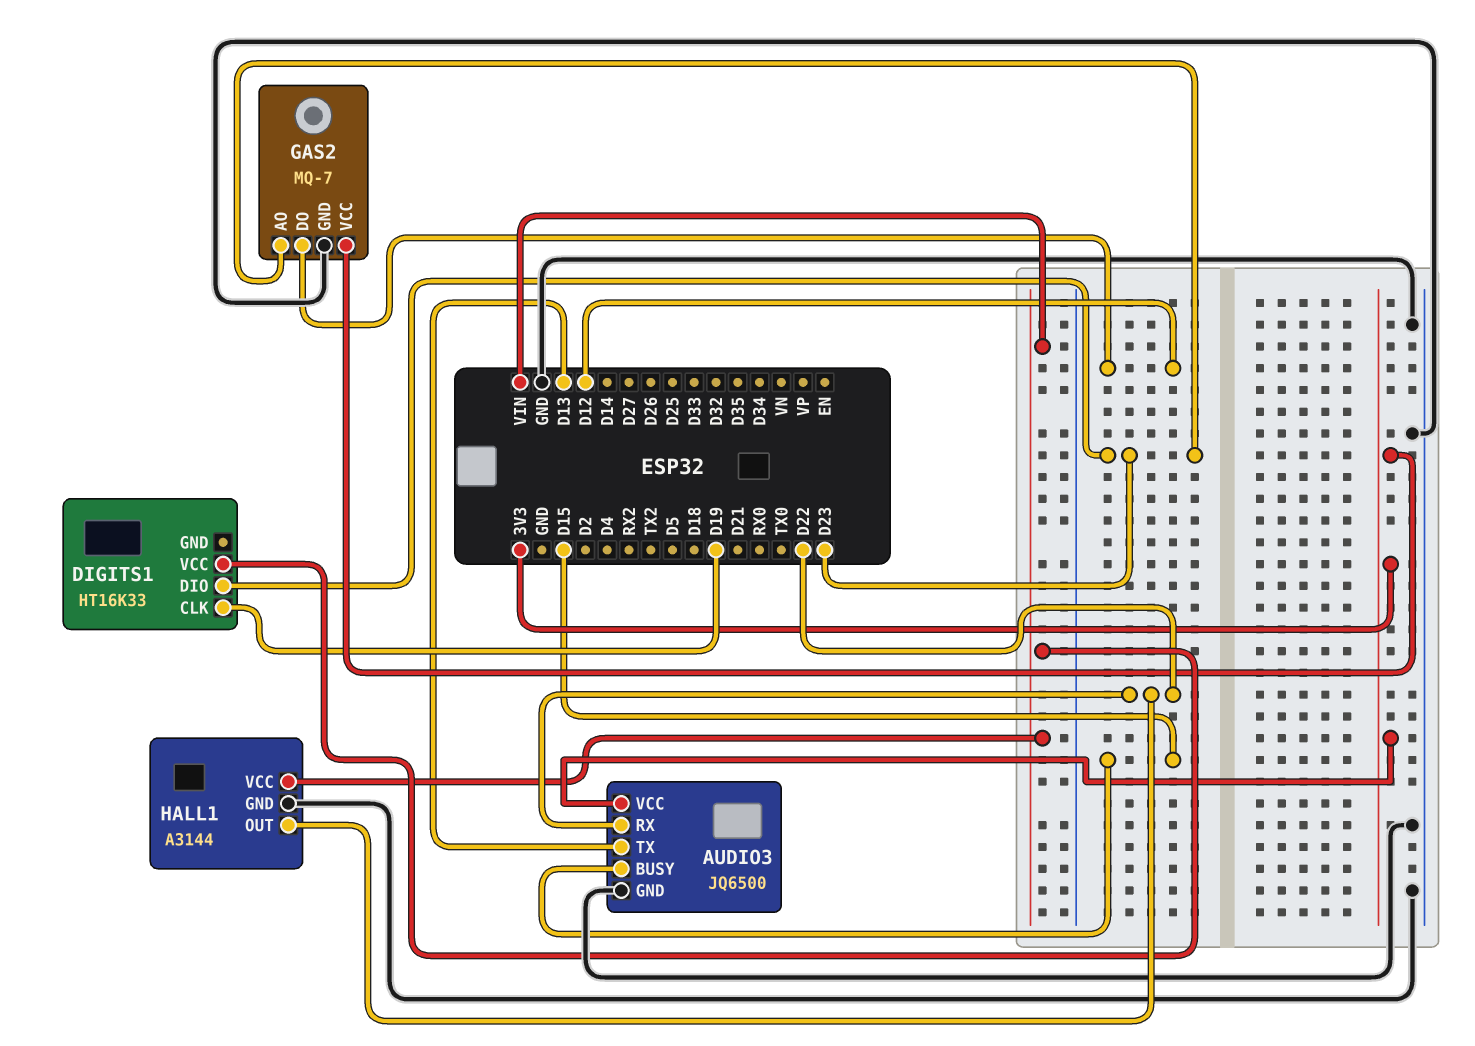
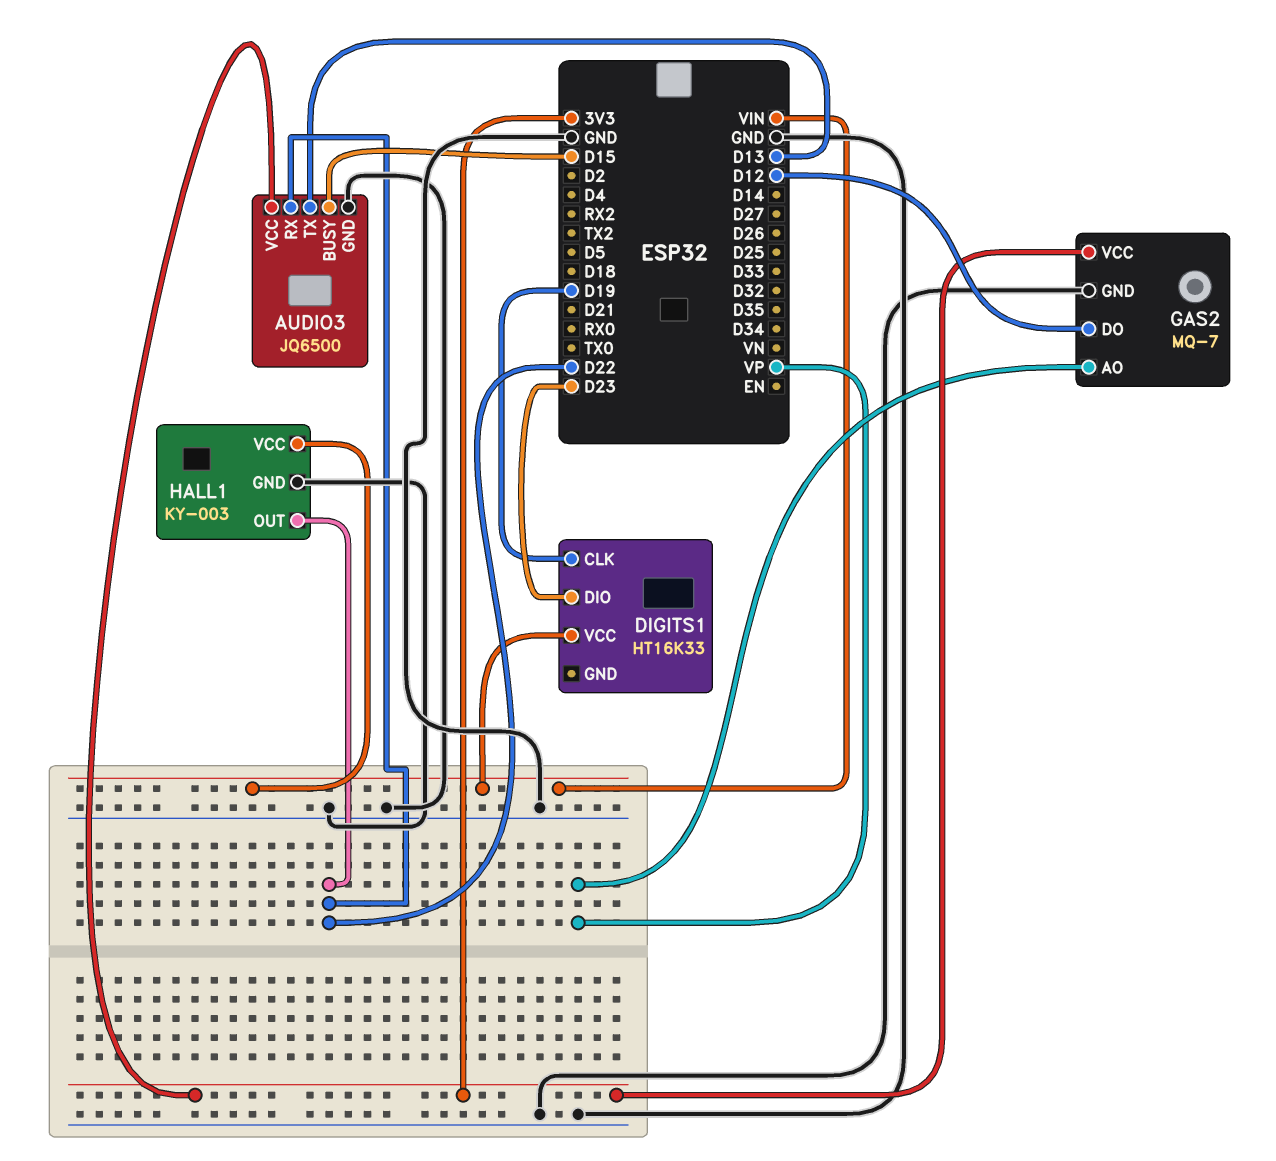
GAS2 pin AO: D23 -> VP
HALL1: A3144 -> KY-003

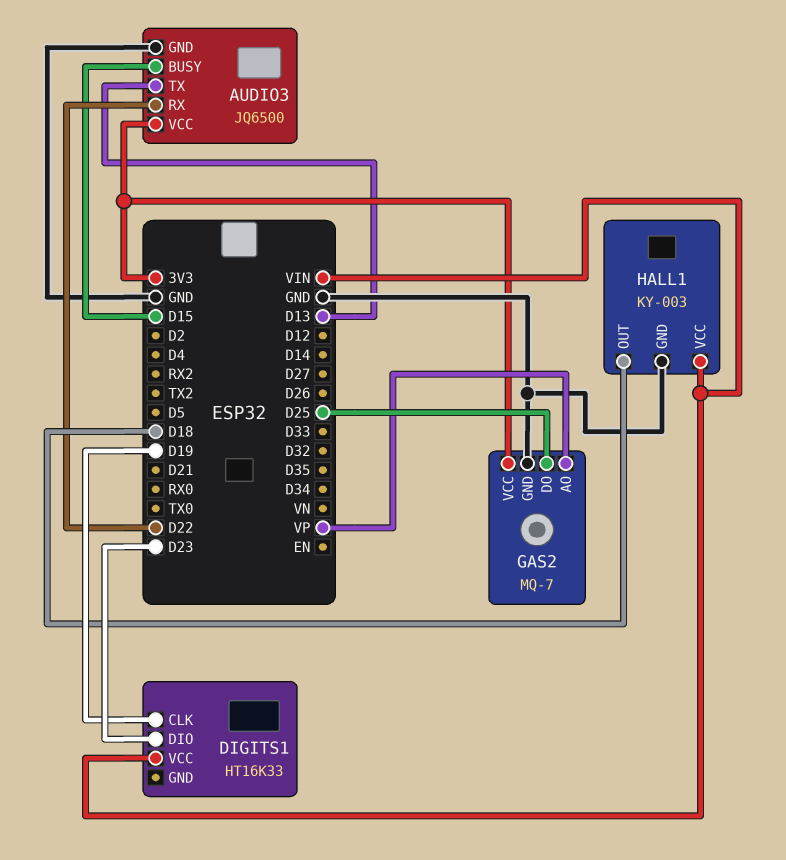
GAS2 pin DO: D12 -> D25
HALL1 pin OUT: D22 -> D18

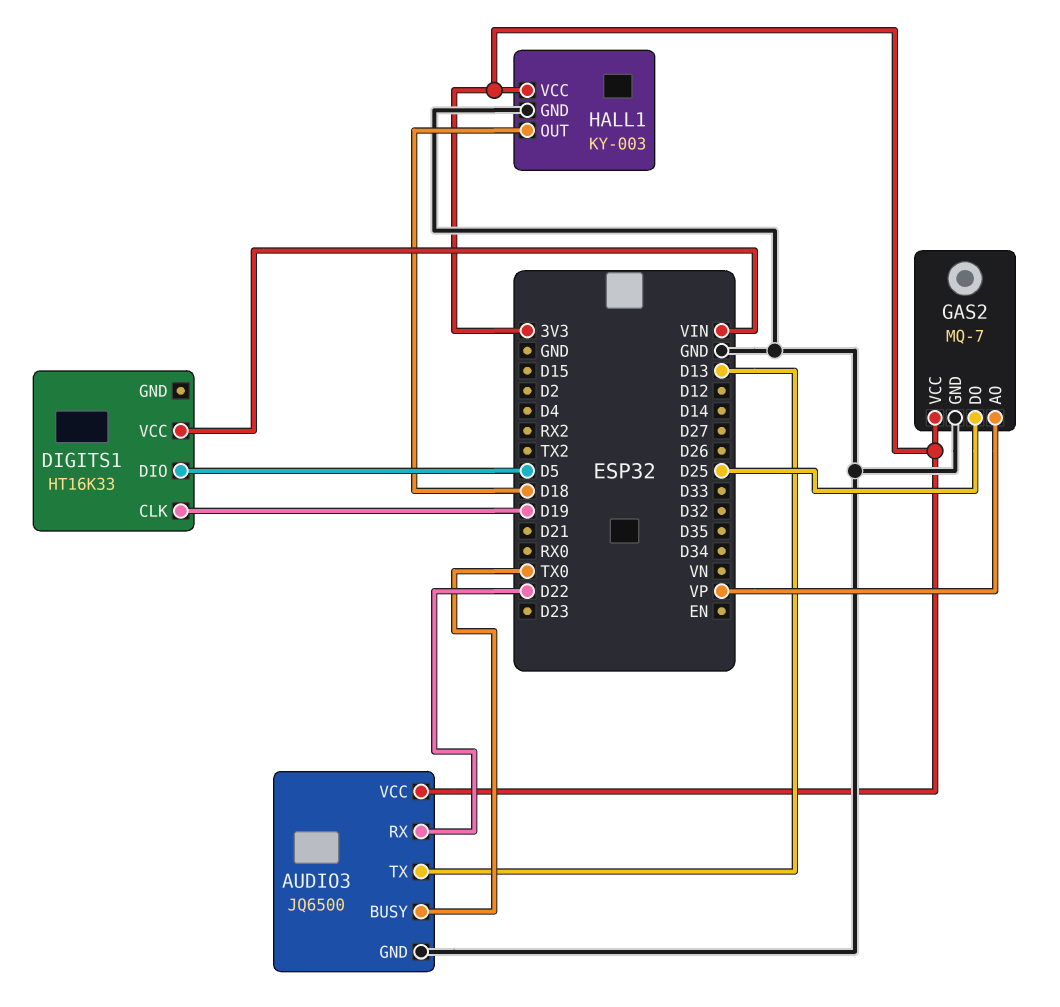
AUDIO3 pin BUSY: D15 -> TX0
DIGITS1 pin DIO: D23 -> D5
HALL1 pin VCC: VIN -> 3V3

